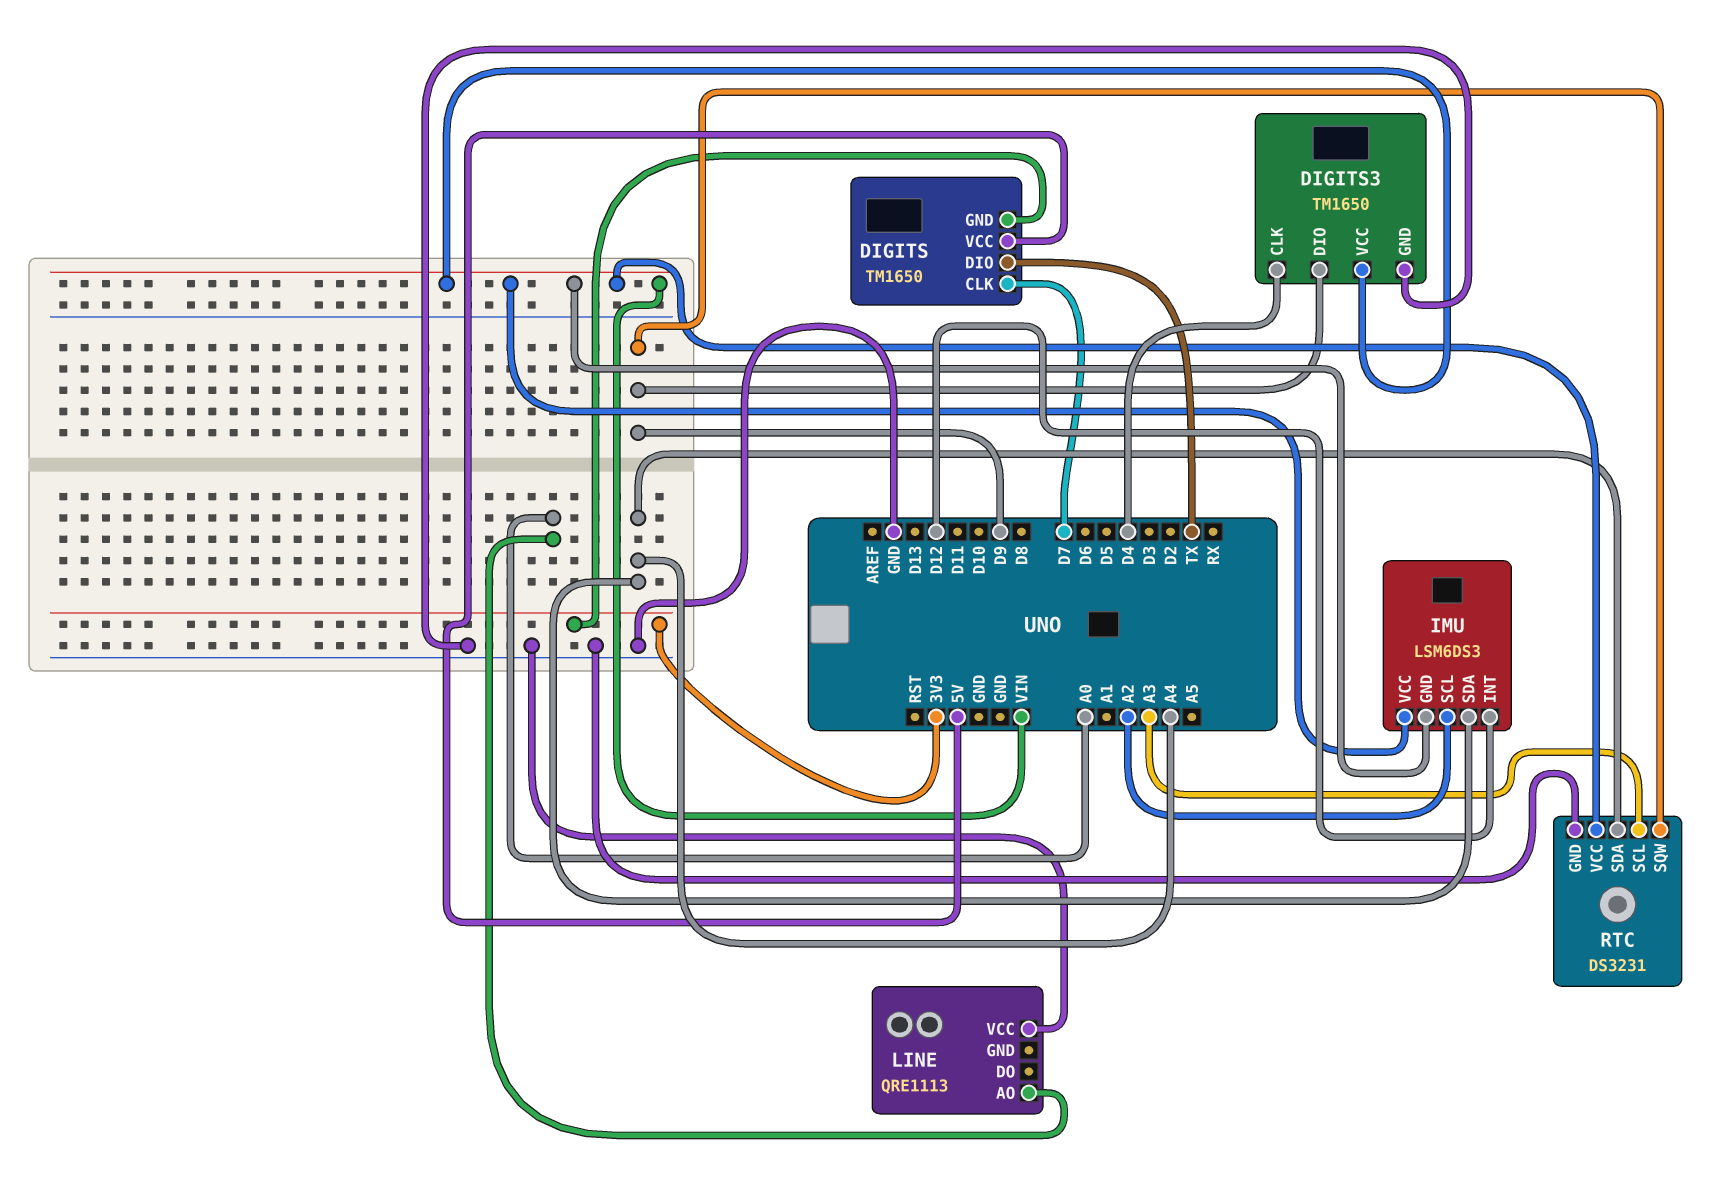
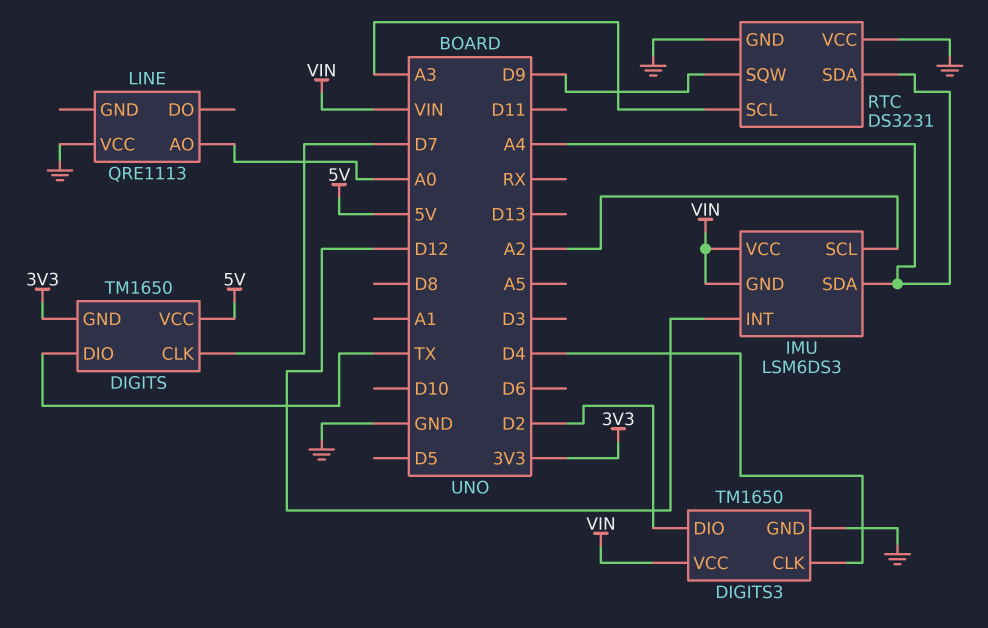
DIGITS3 pin DIO: D9 -> D2
RTC pin VCC: VIN -> GND

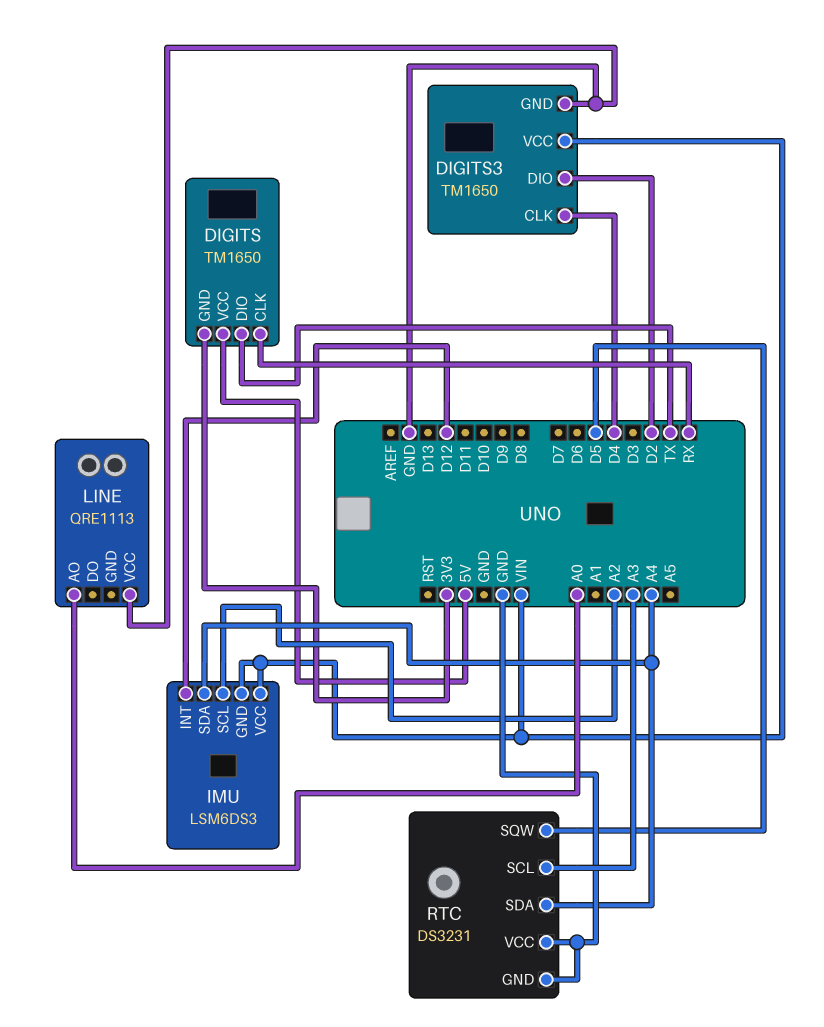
DIGITS pin CLK: D7 -> RX
RTC pin SQW: D9 -> D5

